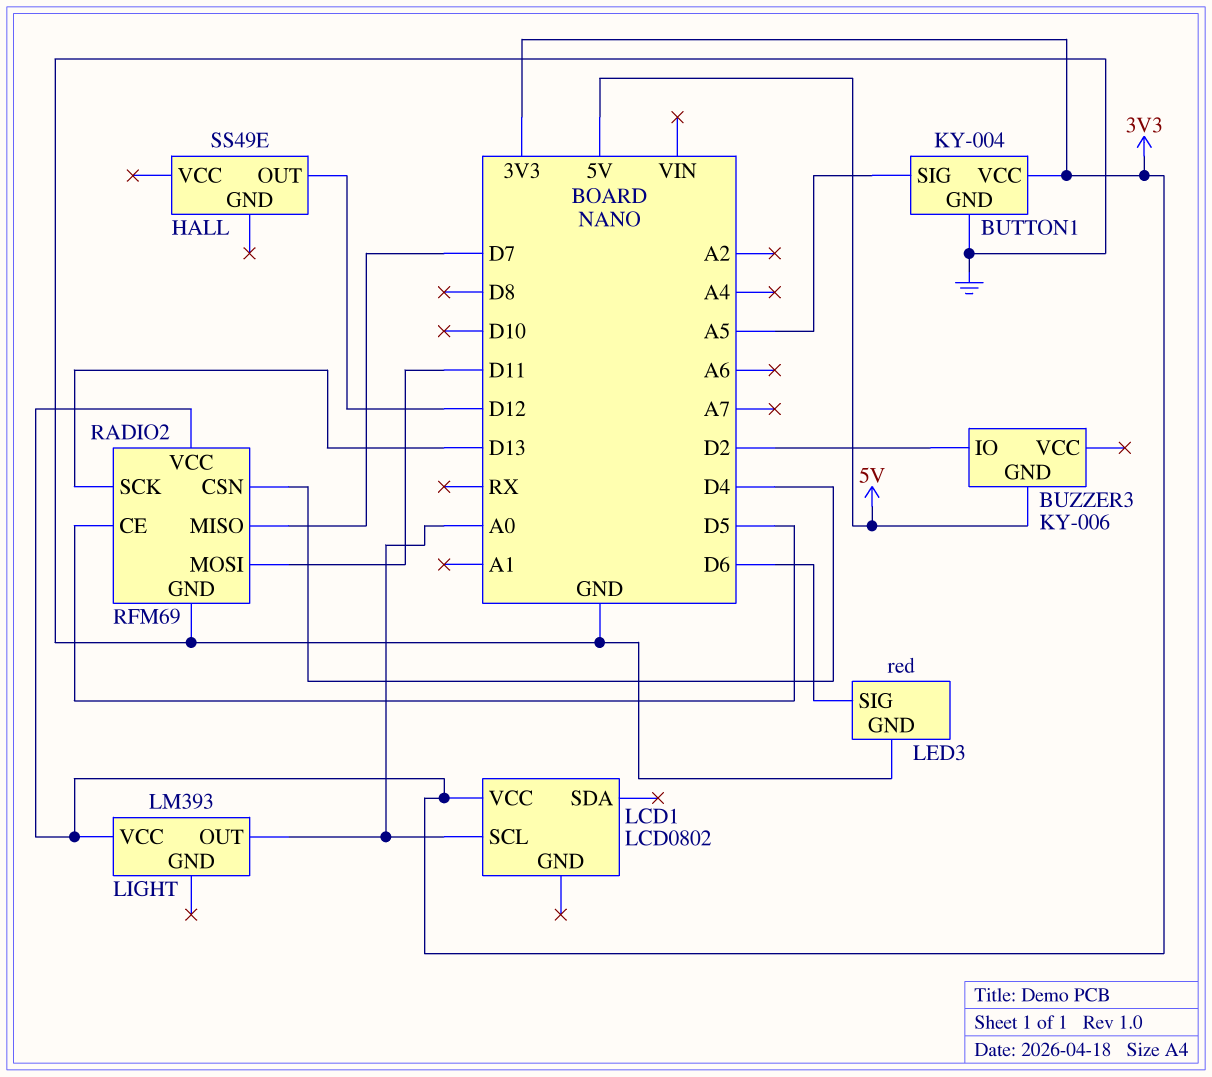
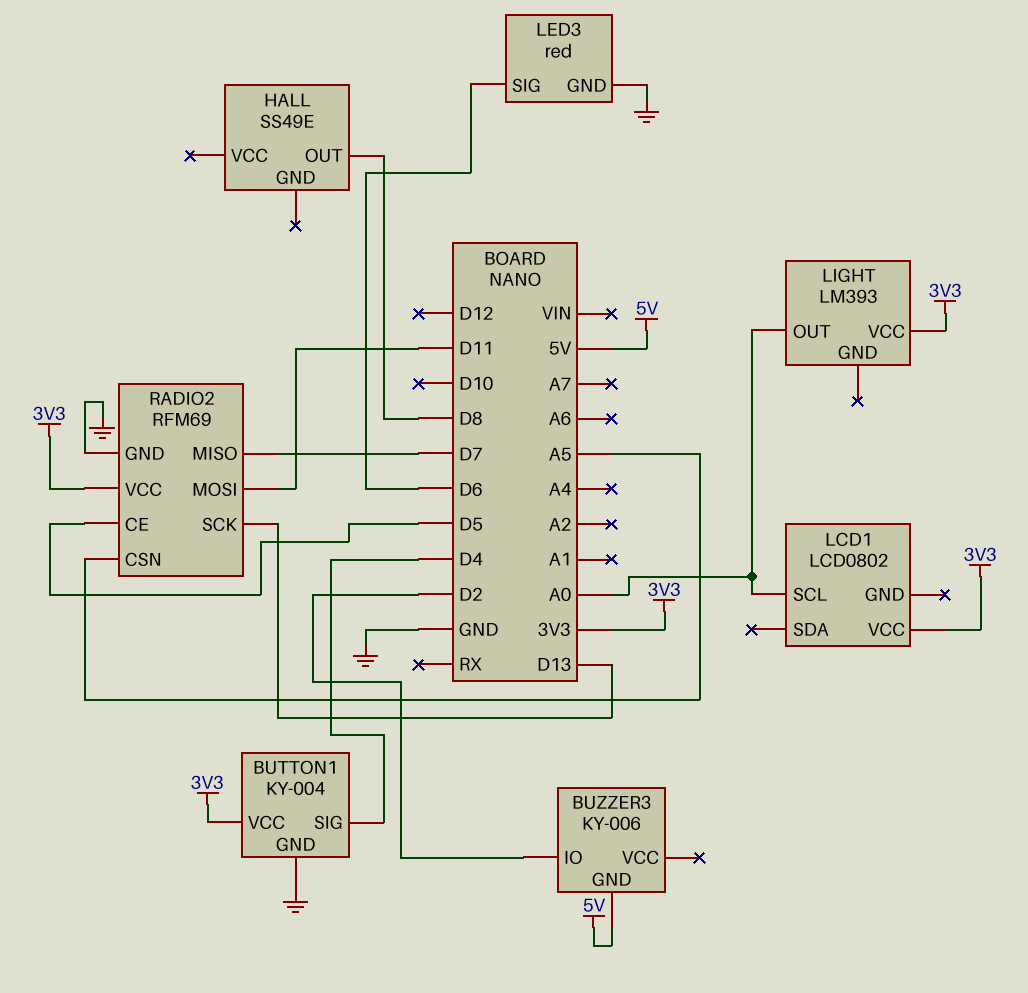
BUTTON1 pin SIG: A5 -> D4
HALL pin OUT: D12 -> D8
RADIO2 pin CSN: D4 -> A5

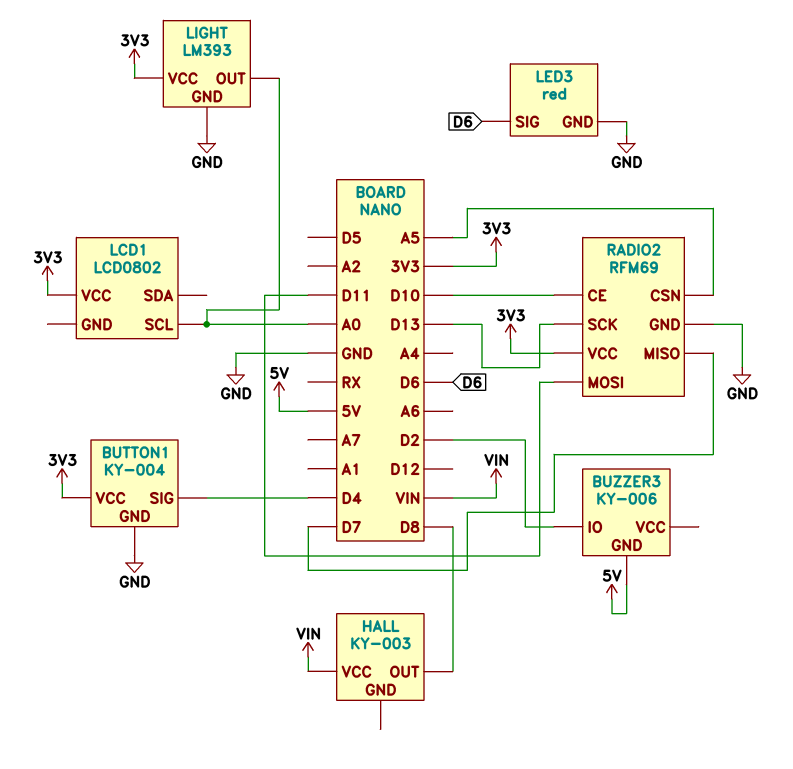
HALL: SS49E -> KY-003
HALL pin VCC: none -> VIN
LIGHT pin GND: none -> GND
RADIO2 pin CE: D5 -> D10

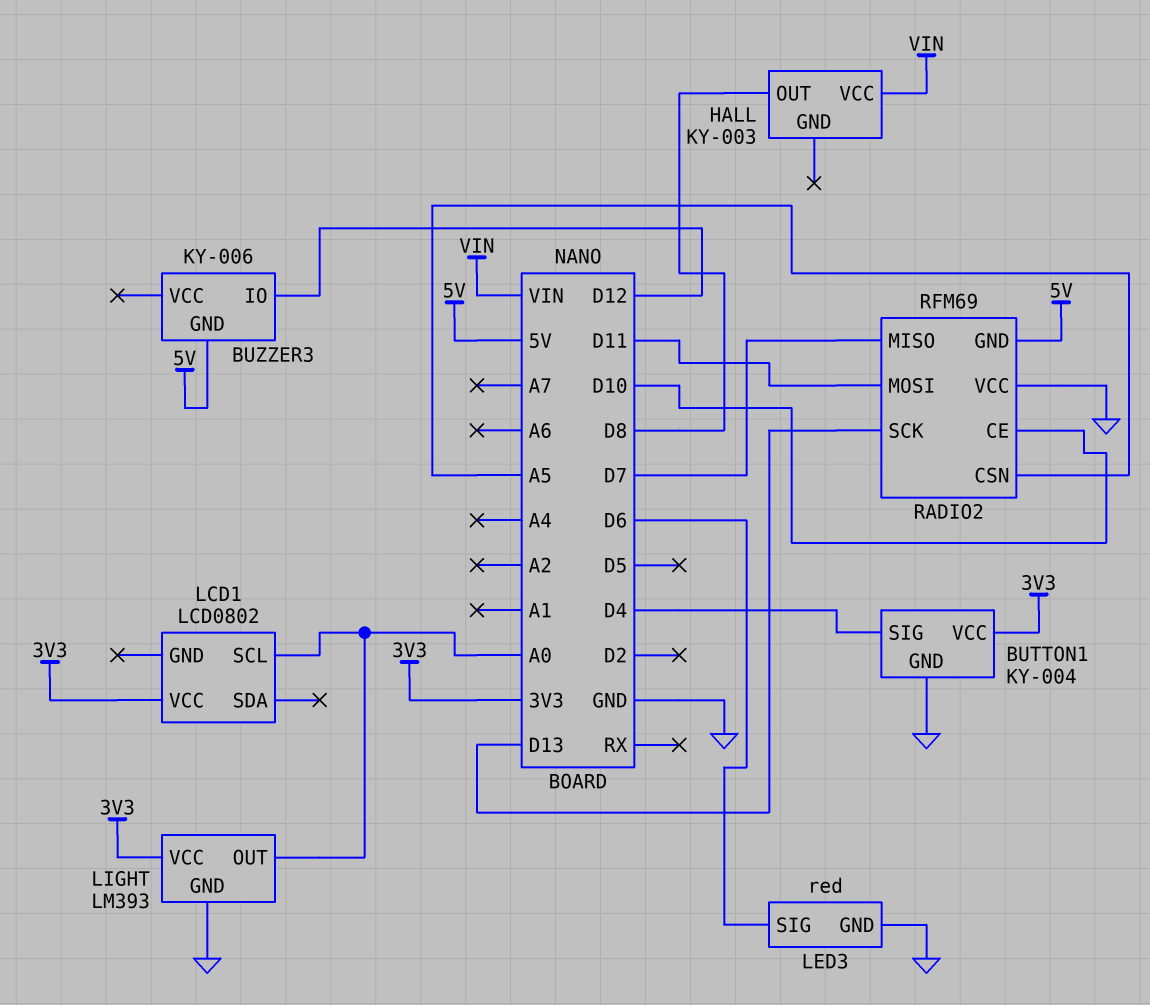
BUZZER3 pin IO: D2 -> D12
RADIO2 pin GND: GND -> 5V
RADIO2 pin VCC: 3V3 -> GND

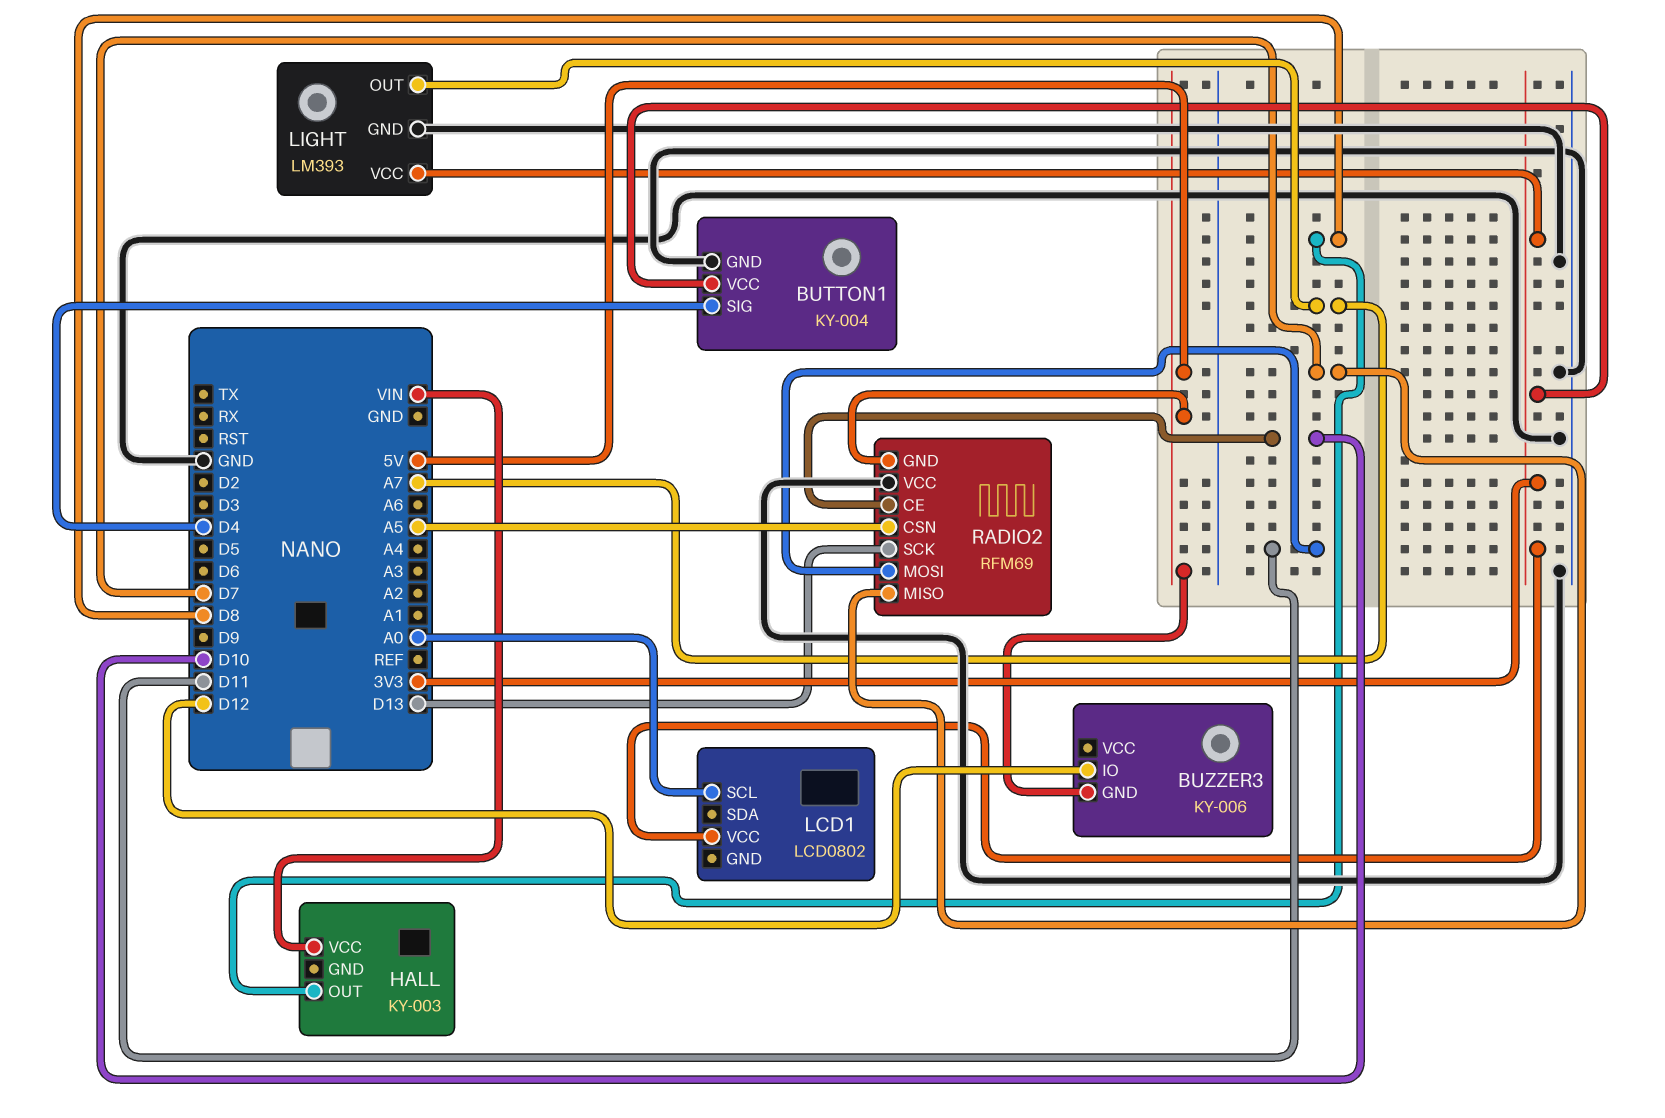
LED3: red -> none
LED3 pin GND: GND -> none
LED3 pin SIG: D6 -> none
LIGHT pin OUT: A0 -> A7

